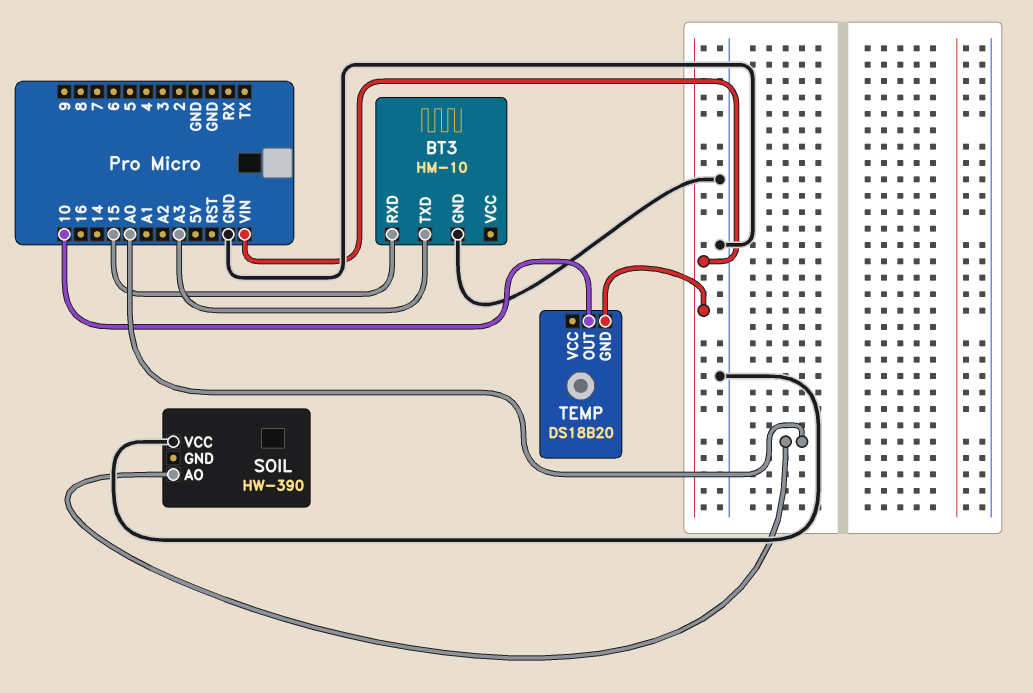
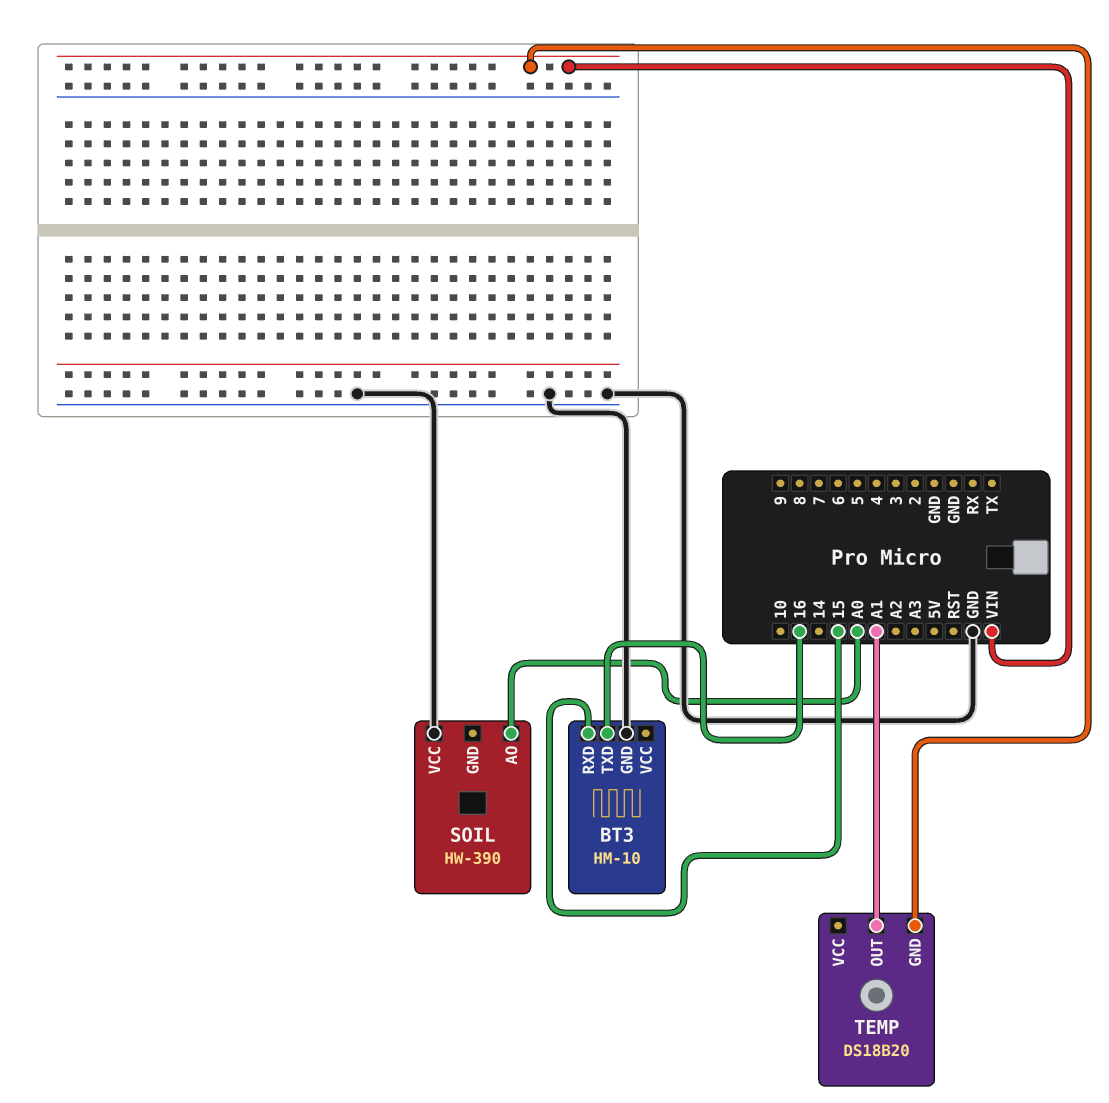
BT3 pin TXD: A3 -> 16
TEMP pin OUT: 10 -> A1

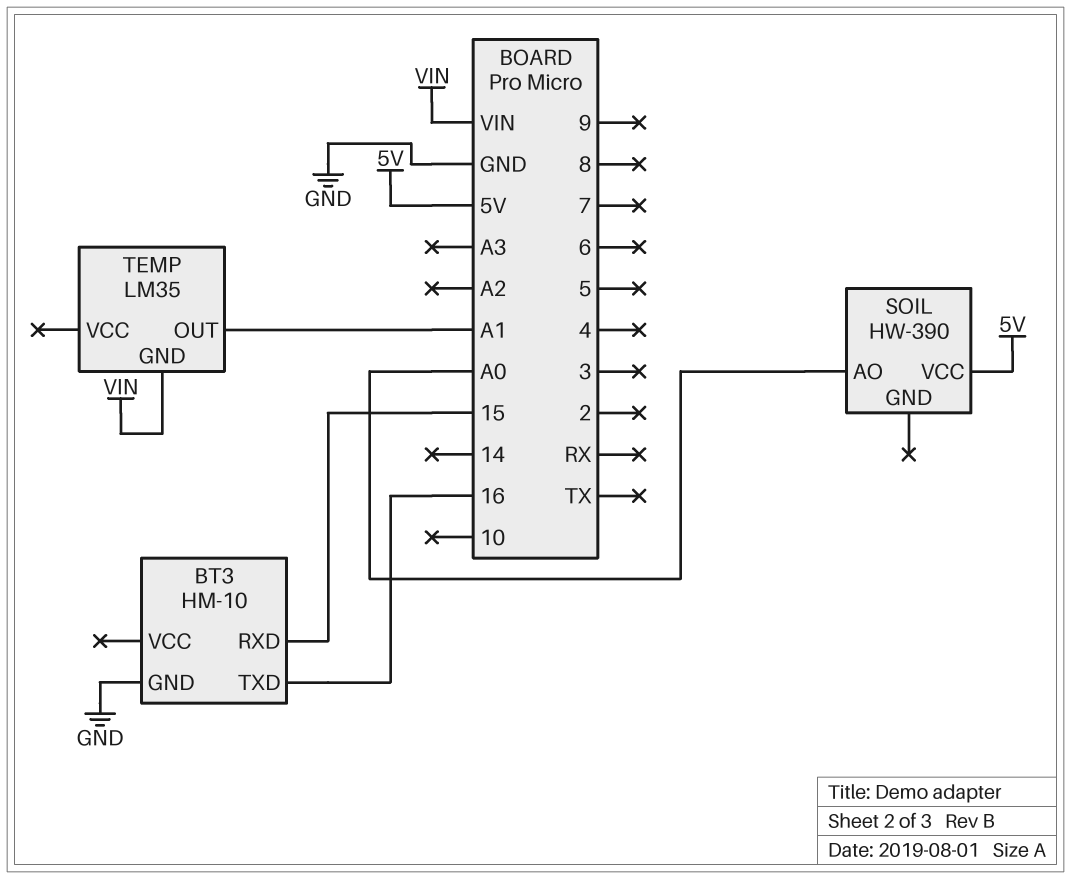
SOIL pin VCC: GND -> 5V
TEMP: DS18B20 -> LM35

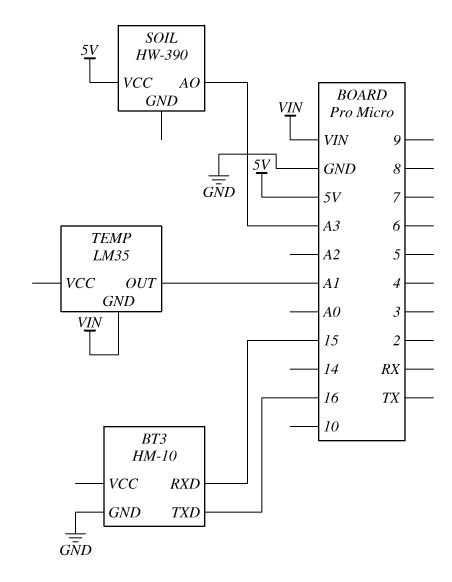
SOIL pin AO: A0 -> A3

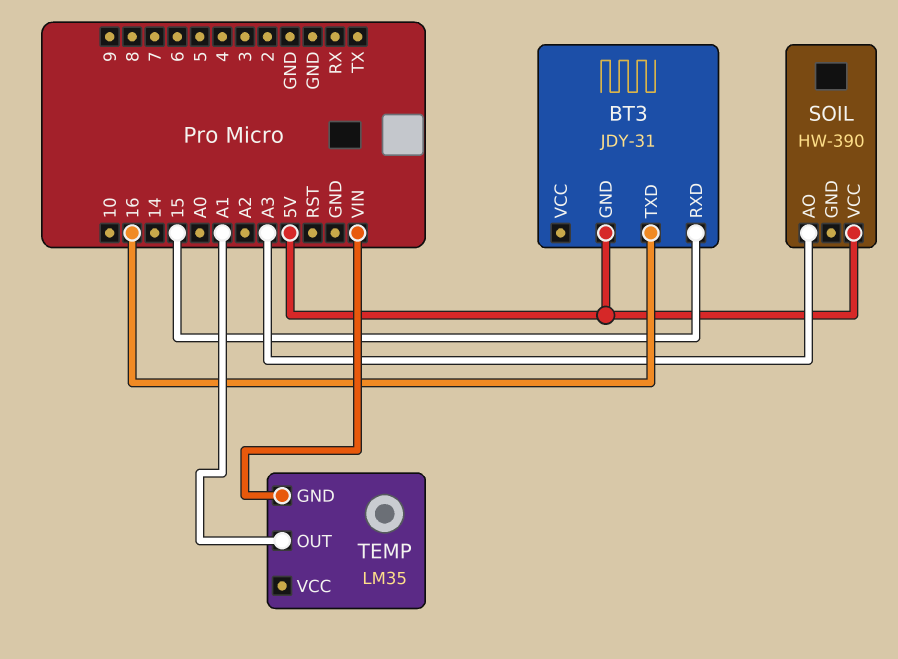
BT3: HM-10 -> JDY-31
BT3 pin GND: GND -> 5V

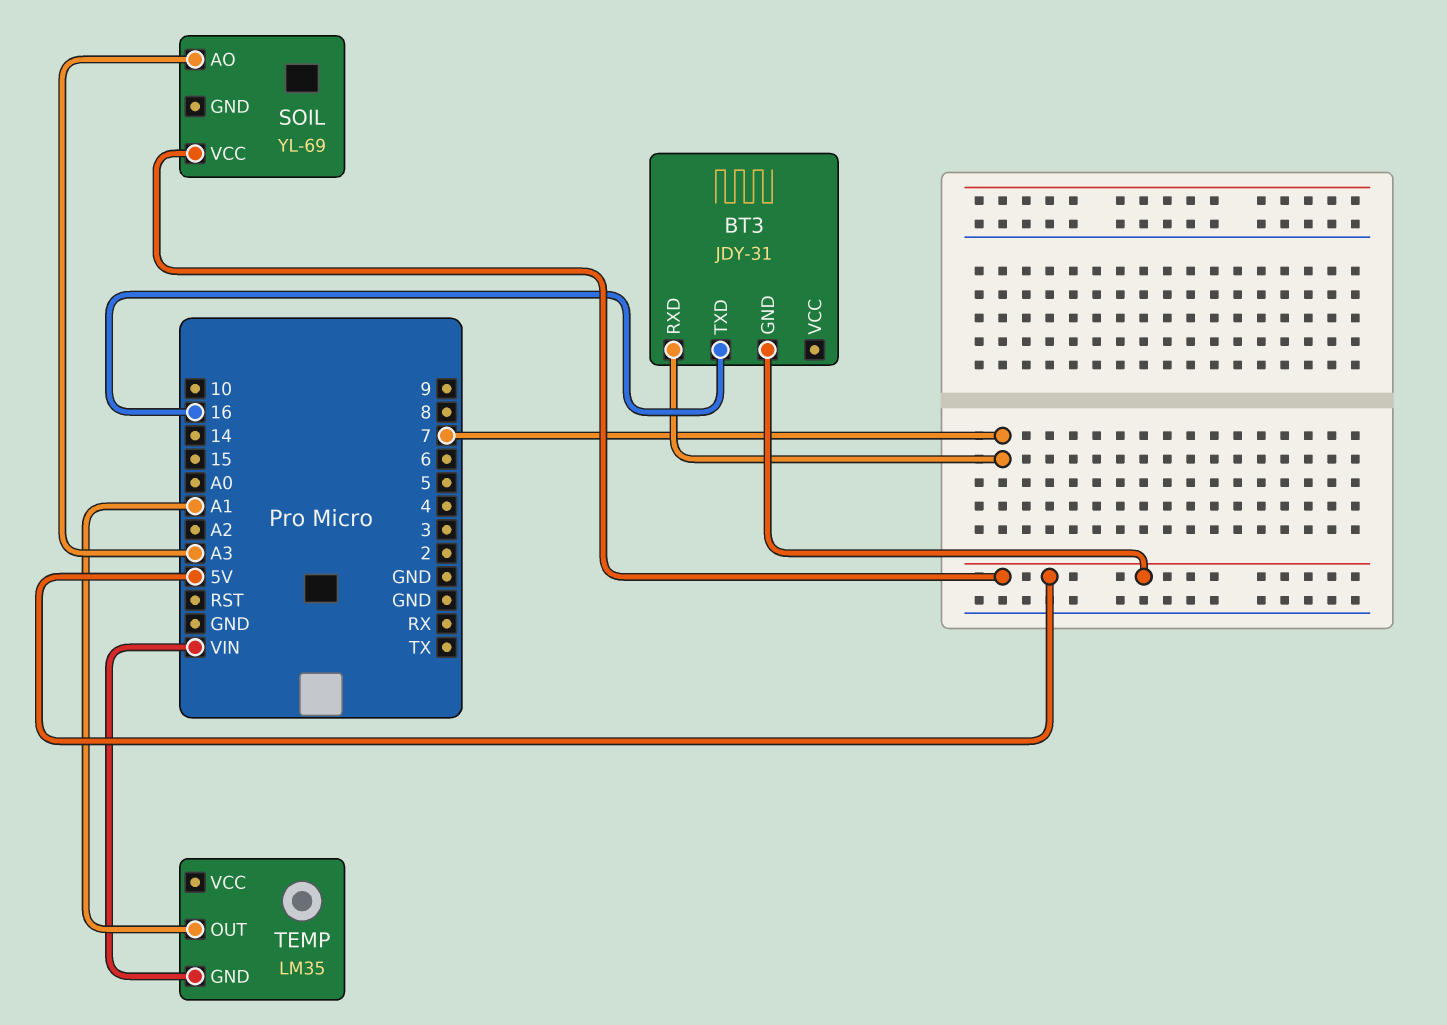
BT3 pin RXD: 15 -> 7
SOIL: HW-390 -> YL-69

